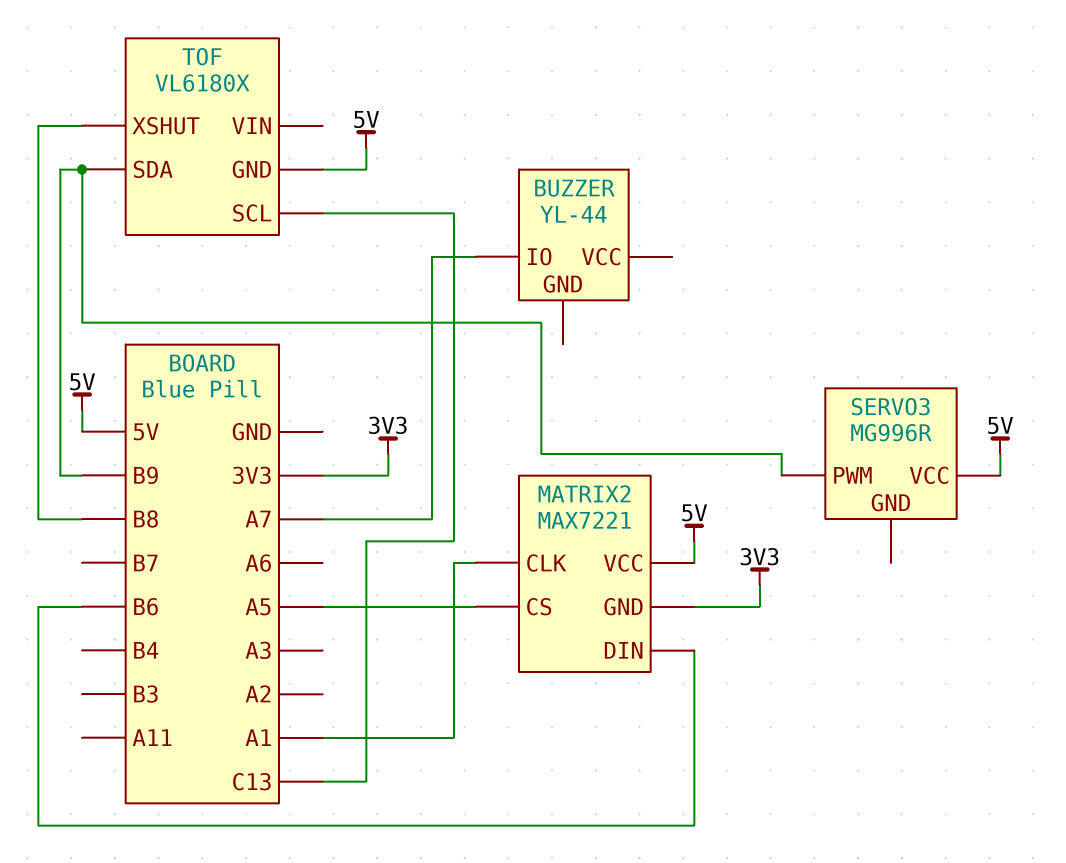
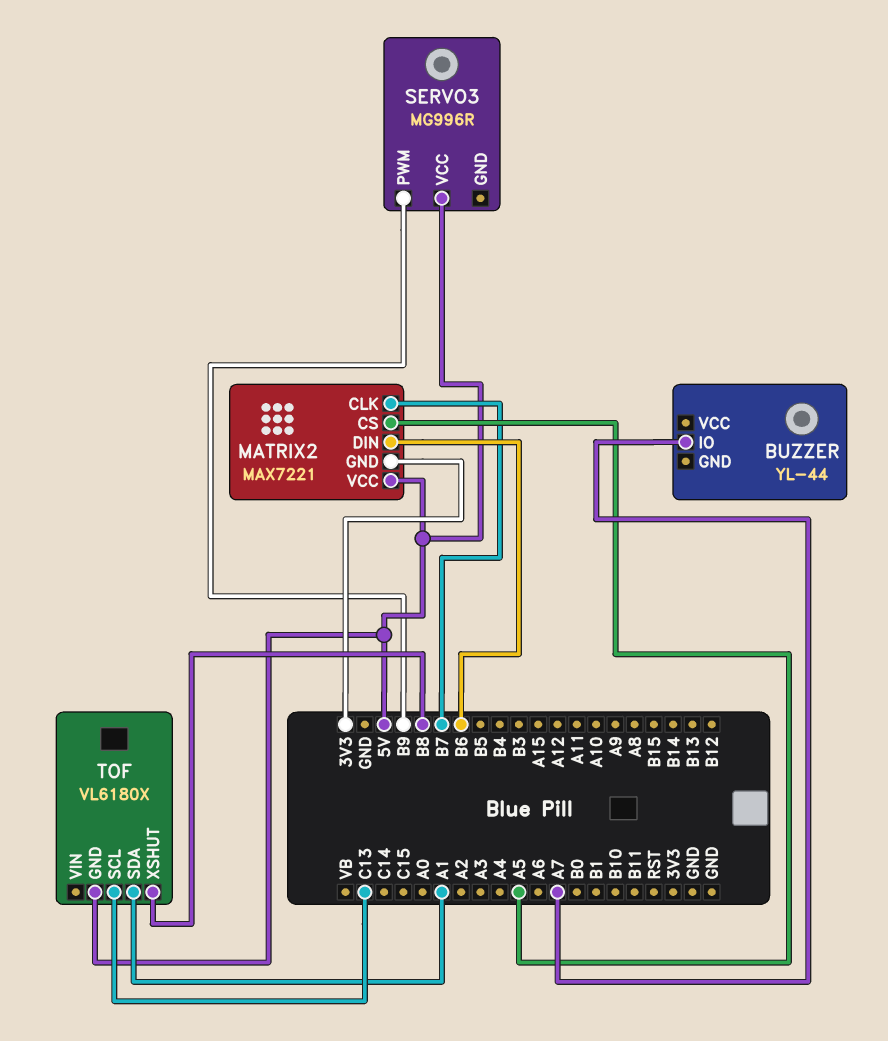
MATRIX2 pin CLK: A1 -> B7
TOF pin SDA: B9 -> A1

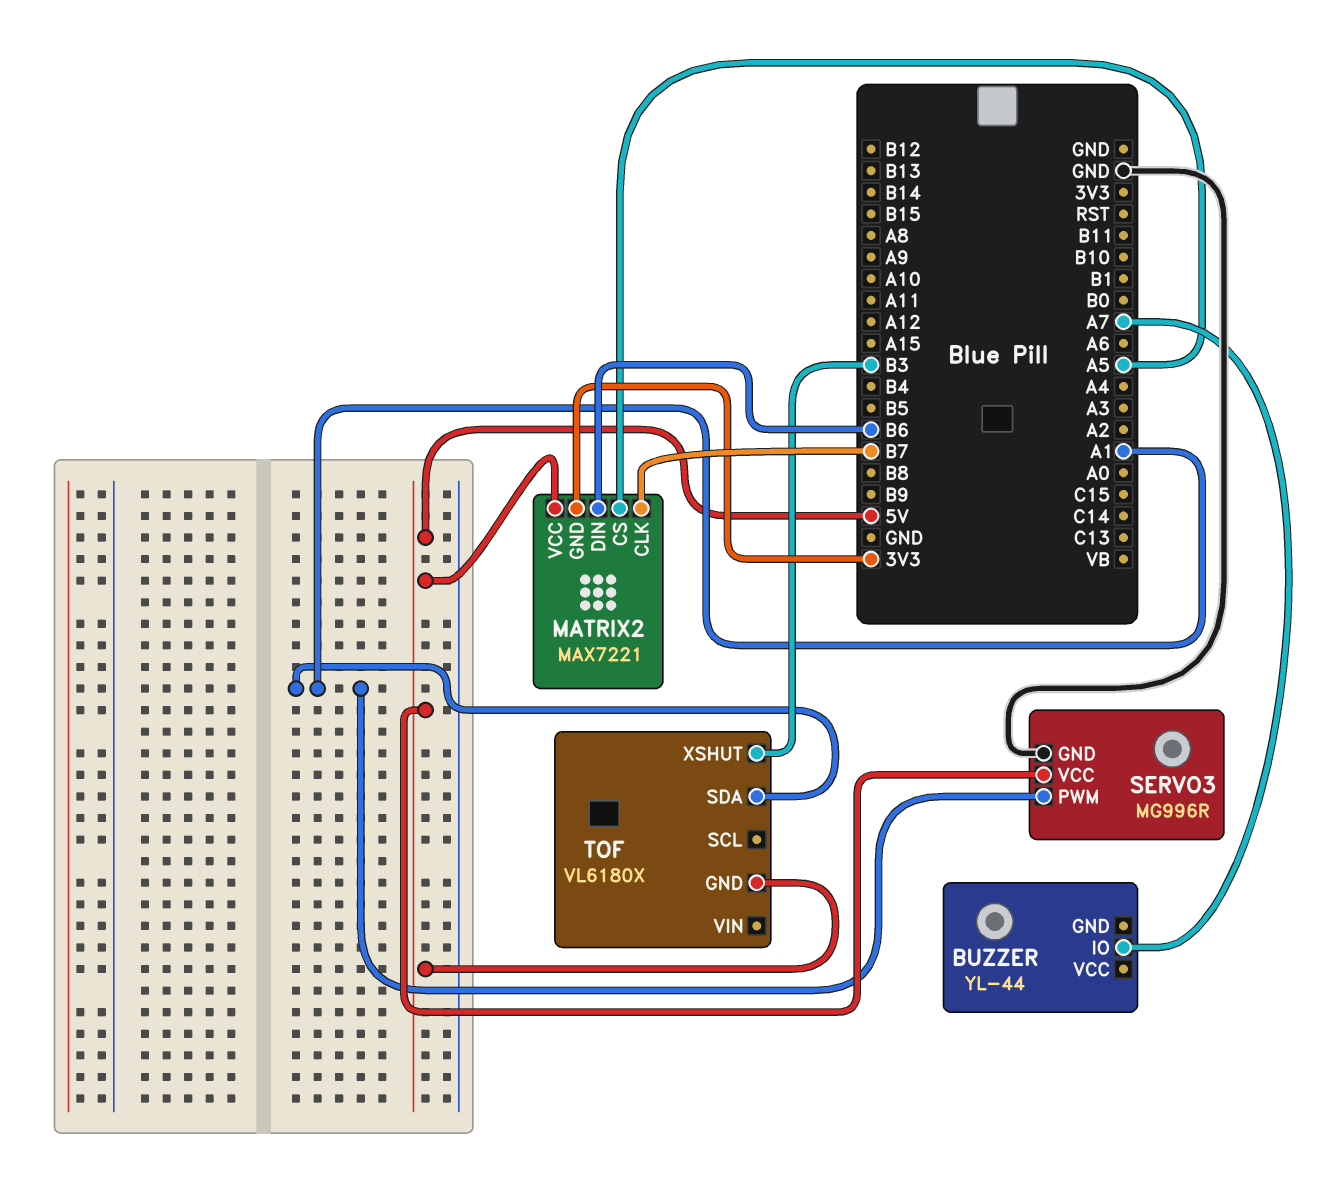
SERVO3 pin GND: none -> GND
SERVO3 pin PWM: B9 -> A1
TOF pin SCL: C13 -> none
TOF pin XSHUT: B8 -> B3

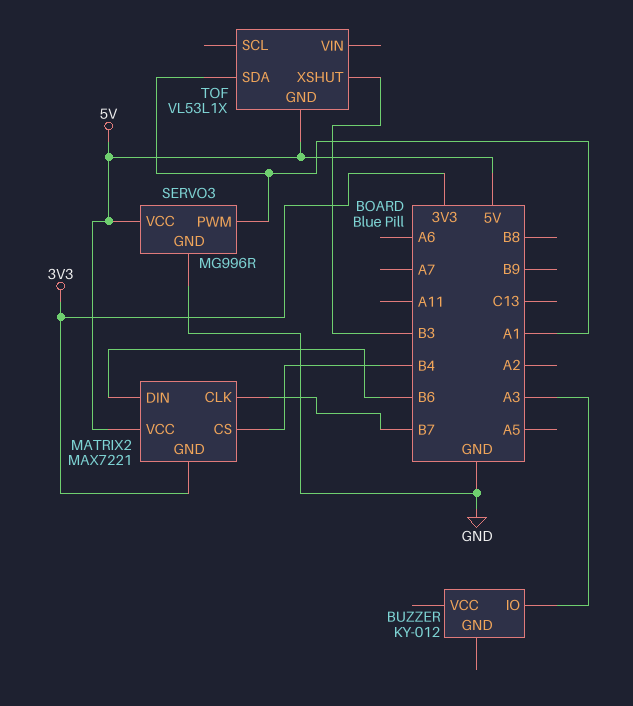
BUZZER: YL-44 -> KY-012
BUZZER pin IO: A7 -> A3
MATRIX2 pin CS: A5 -> B4
TOF: VL6180X -> VL53L1X

